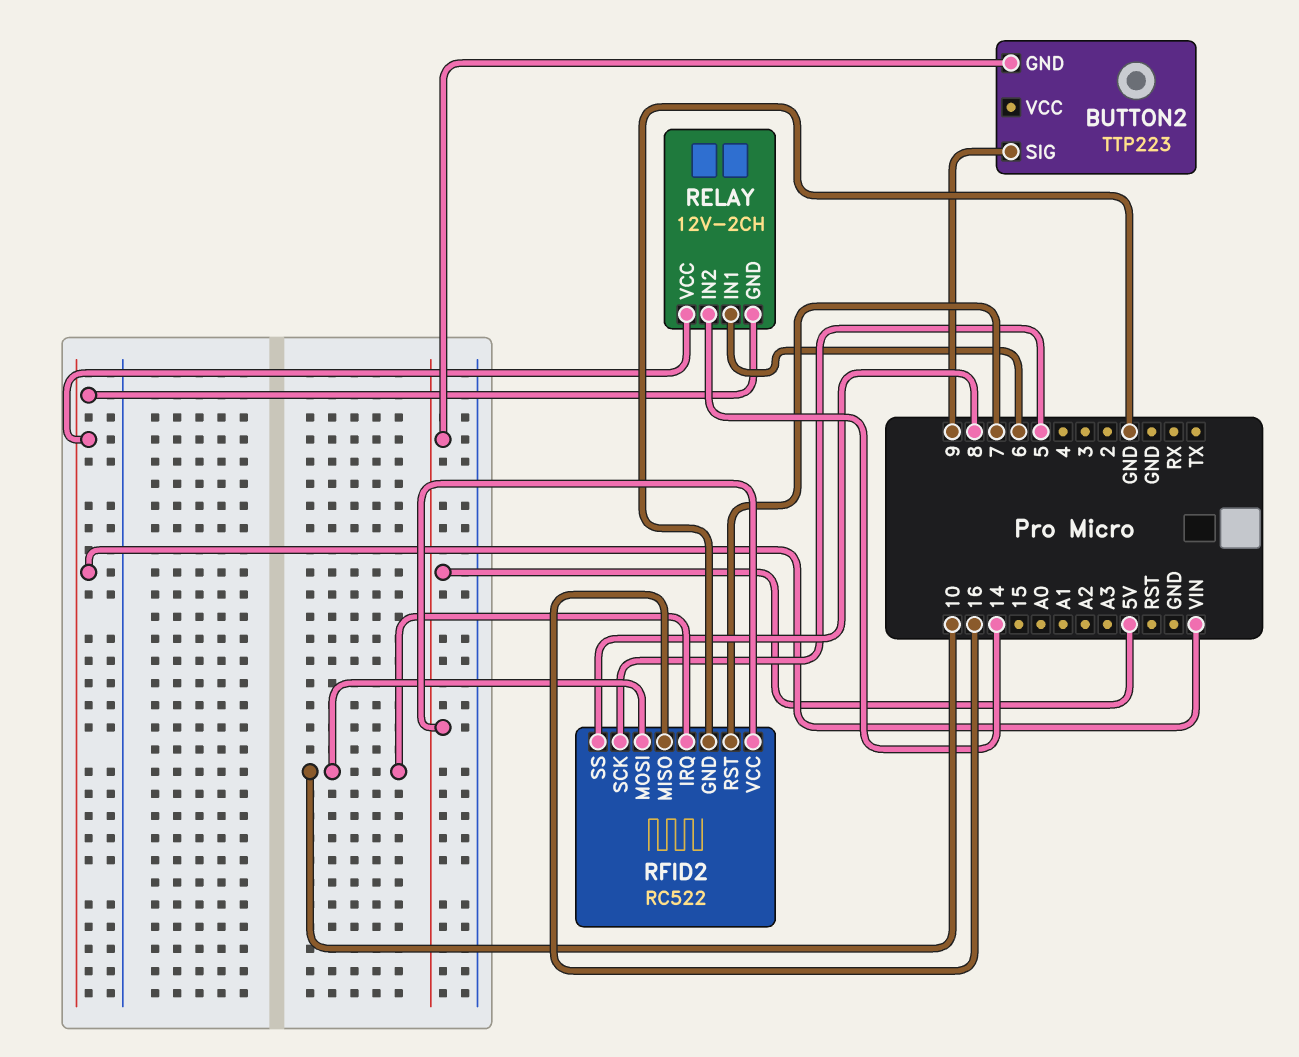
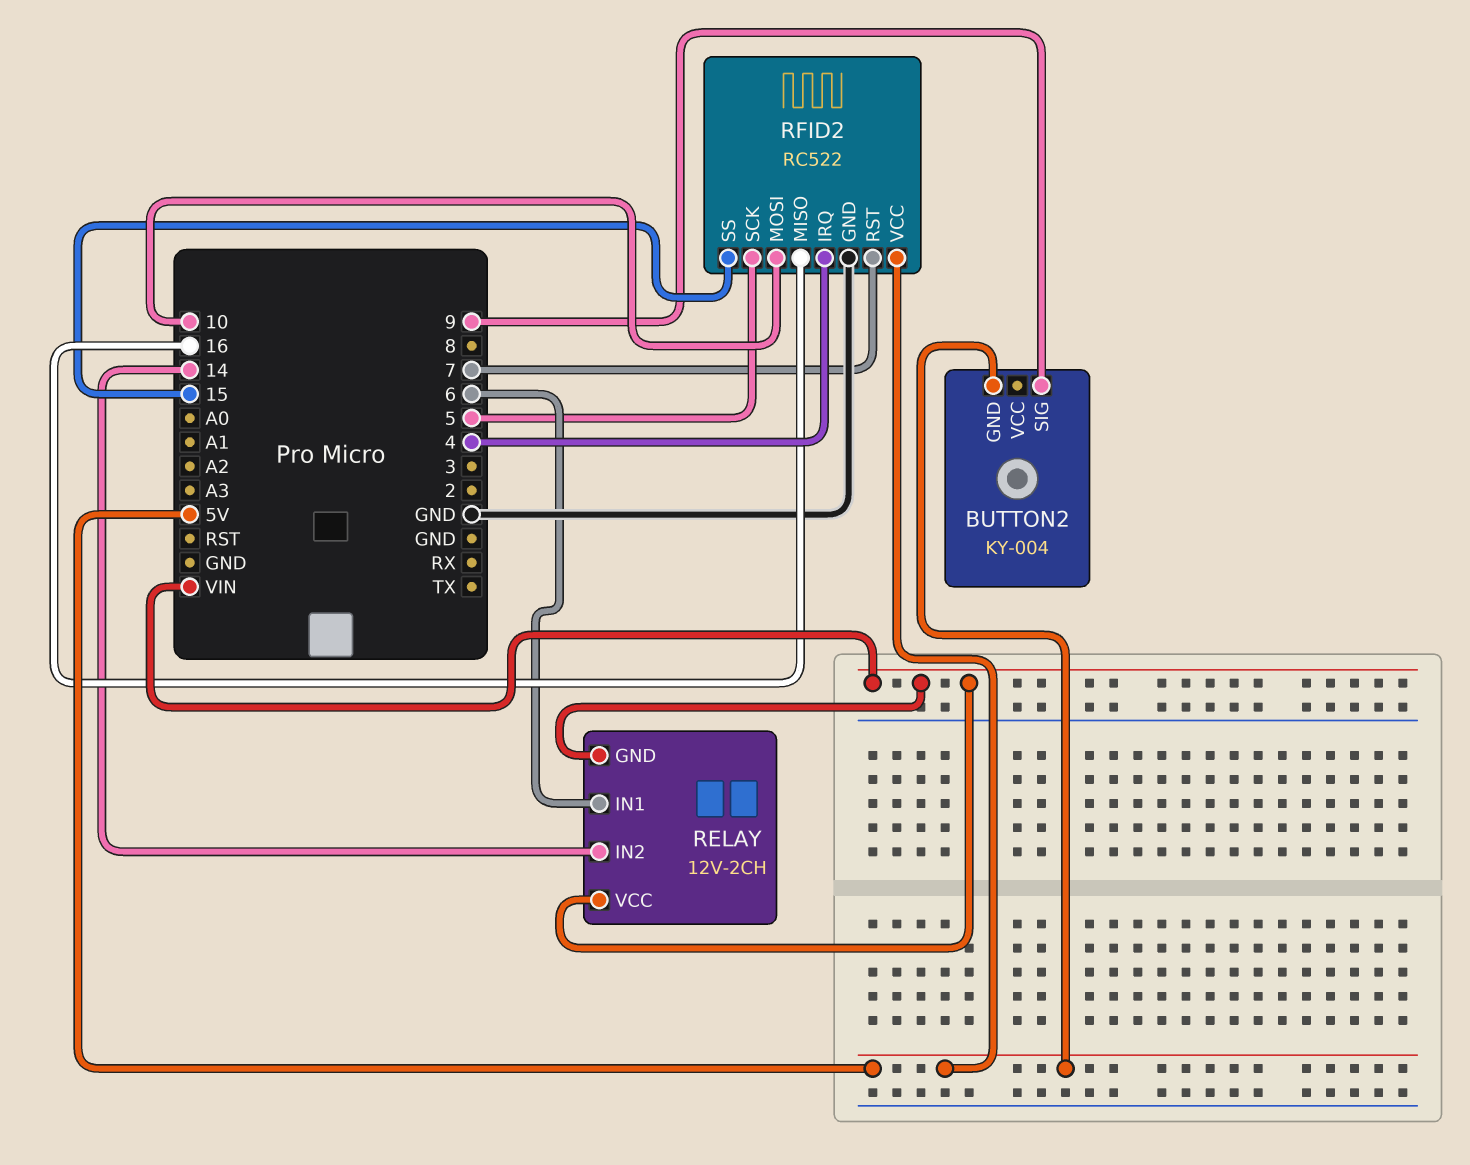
BUTTON2: TTP223 -> KY-004
RFID2 pin IRQ: 10 -> 4
RFID2 pin SS: 8 -> 15

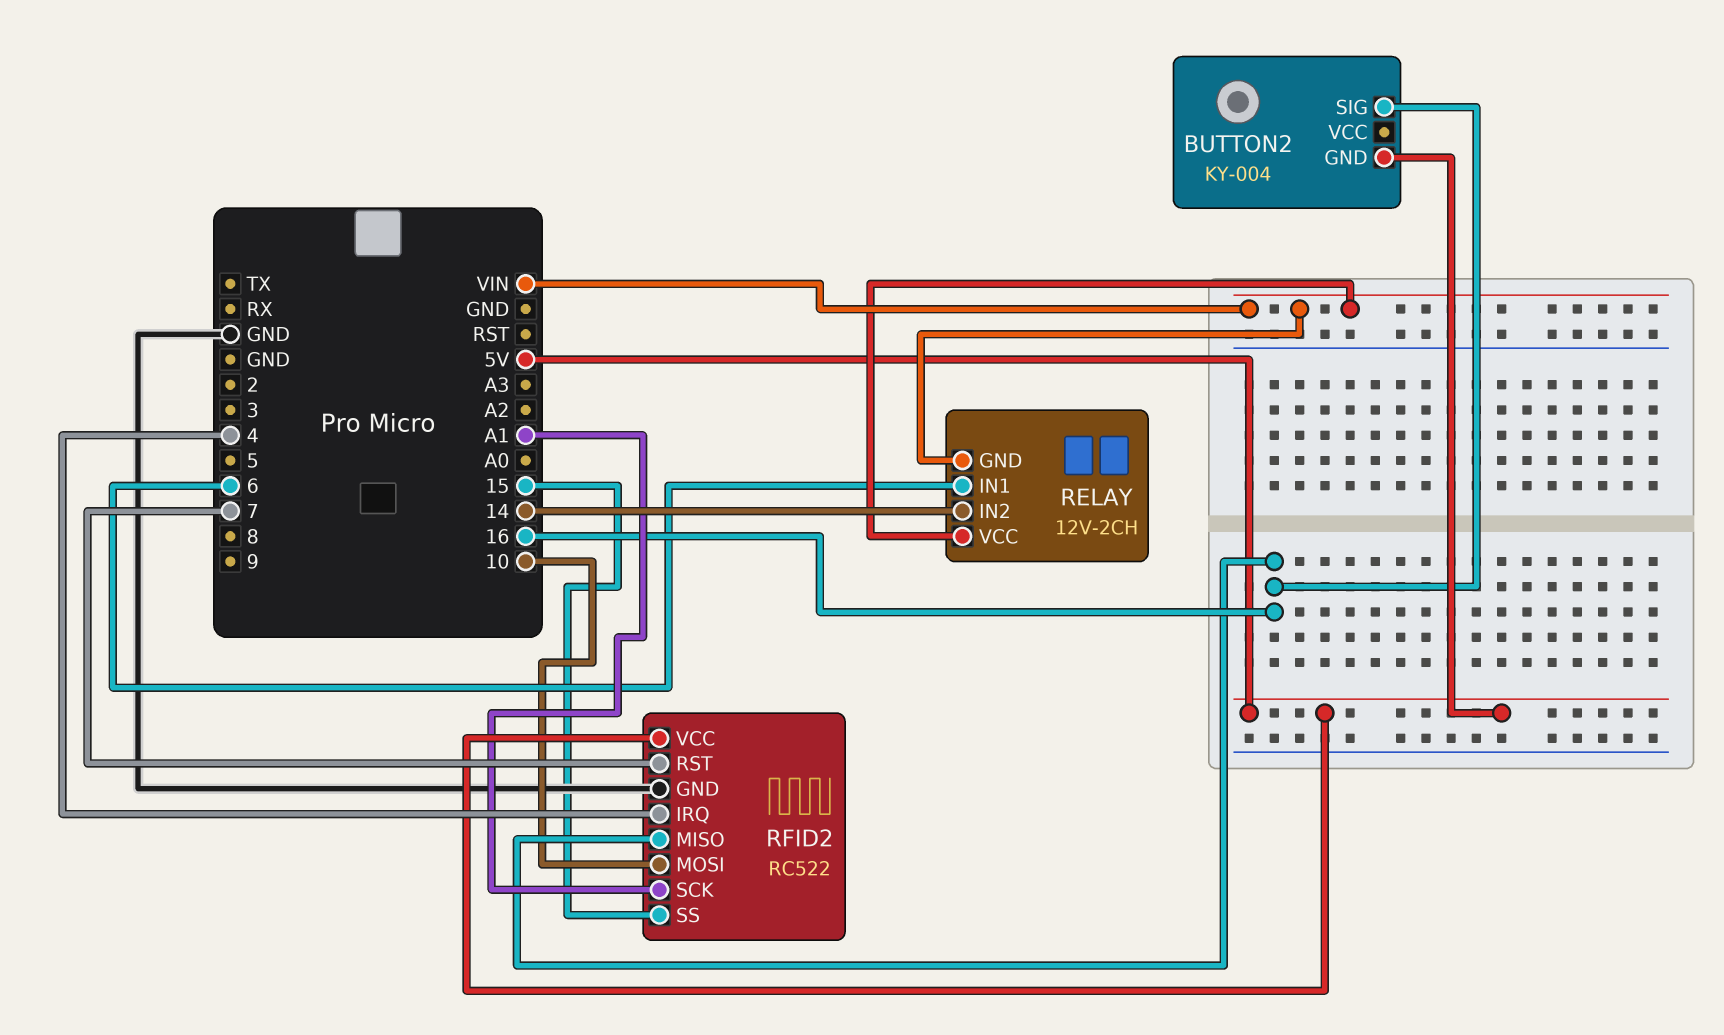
BUTTON2 pin SIG: 9 -> 16
RFID2 pin SCK: 5 -> A1

